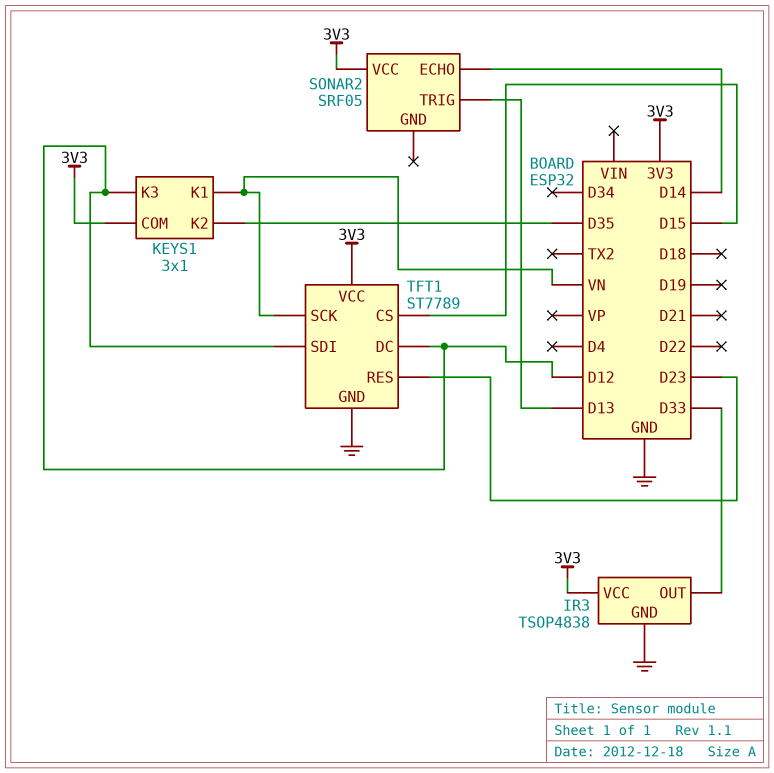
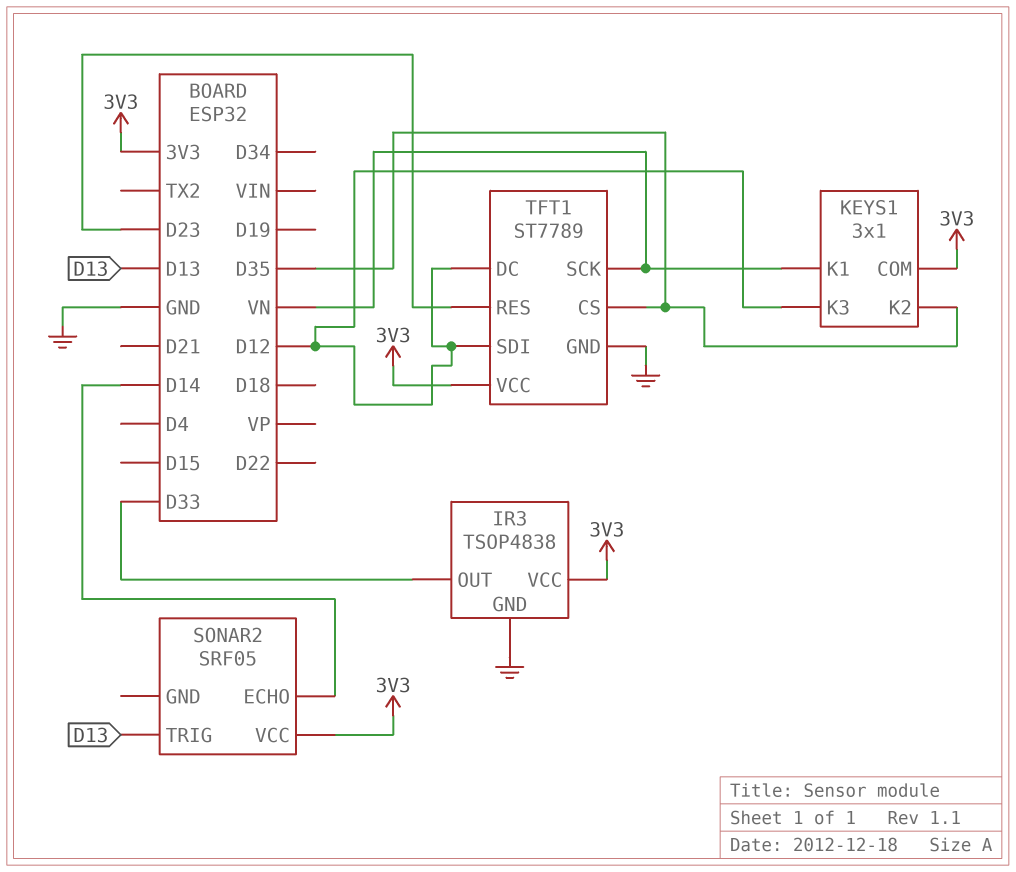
TFT1 pin CS: D15 -> D35

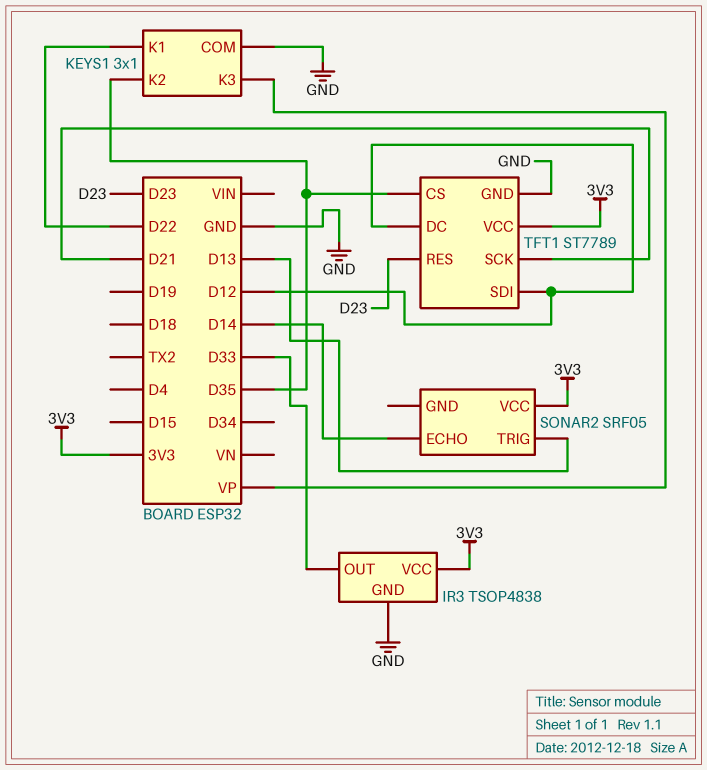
KEYS1 pin COM: 3V3 -> GND
KEYS1 pin K1: VN -> D22
KEYS1 pin K3: D12 -> VP
TFT1 pin SCK: VN -> D21

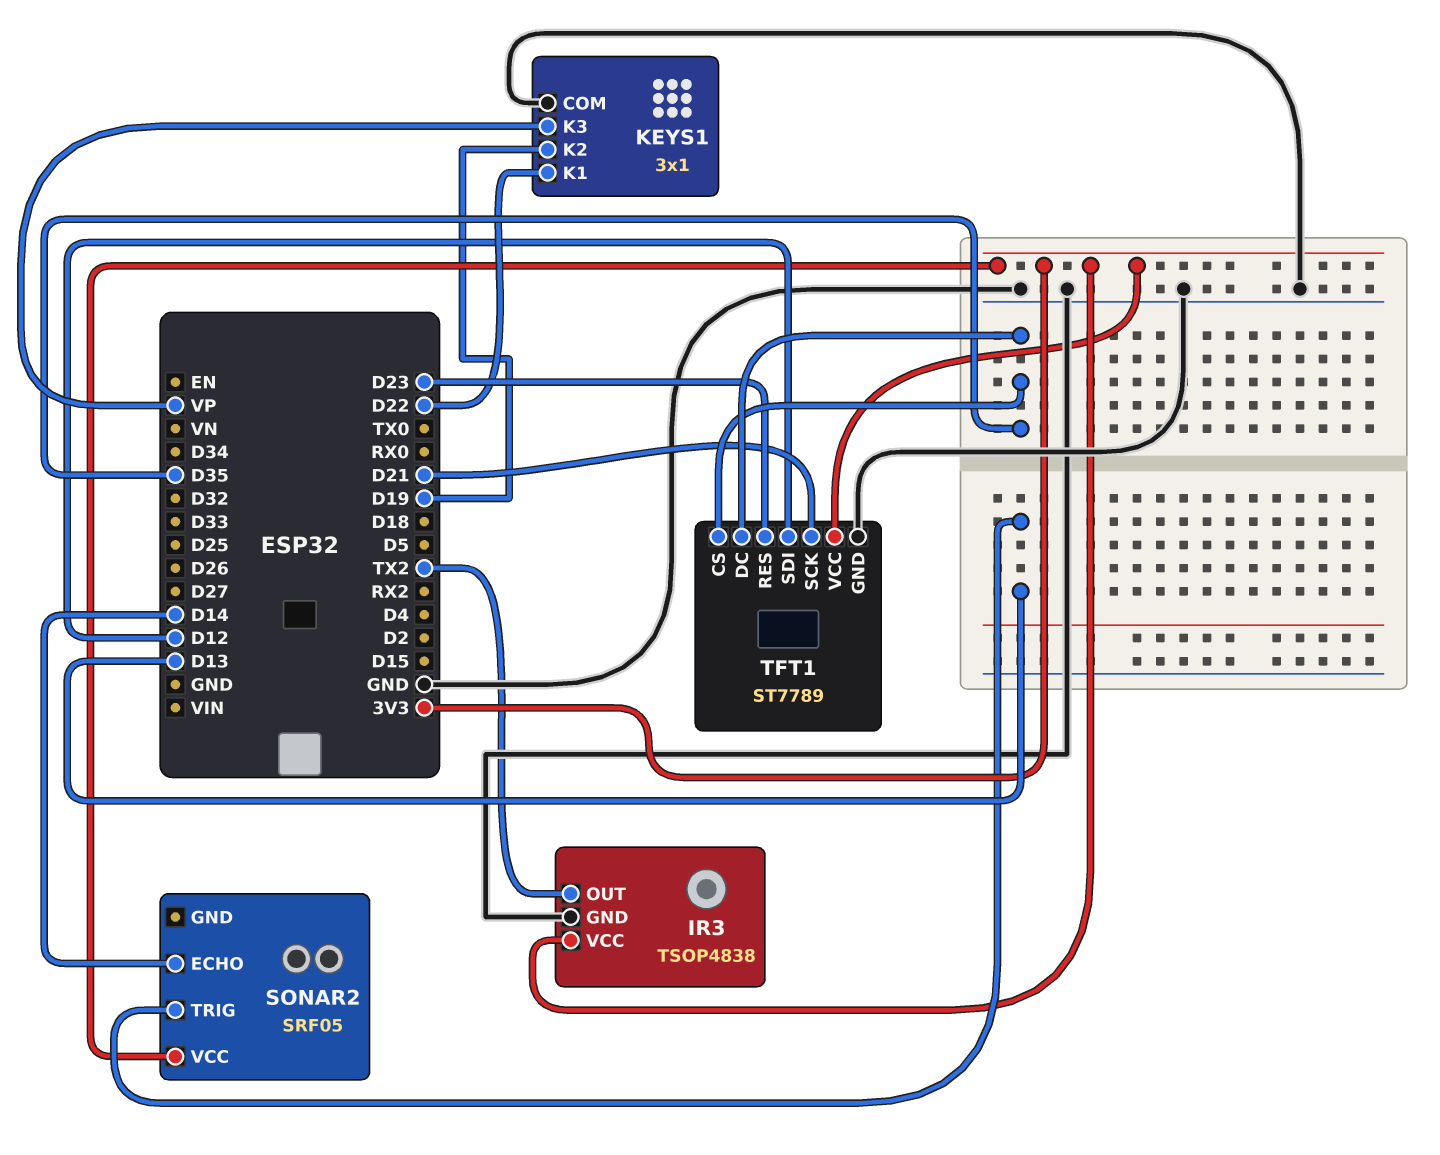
IR3 pin OUT: D33 -> TX2
KEYS1 pin K2: D35 -> D19
TFT1 pin DC: D12 -> D35

